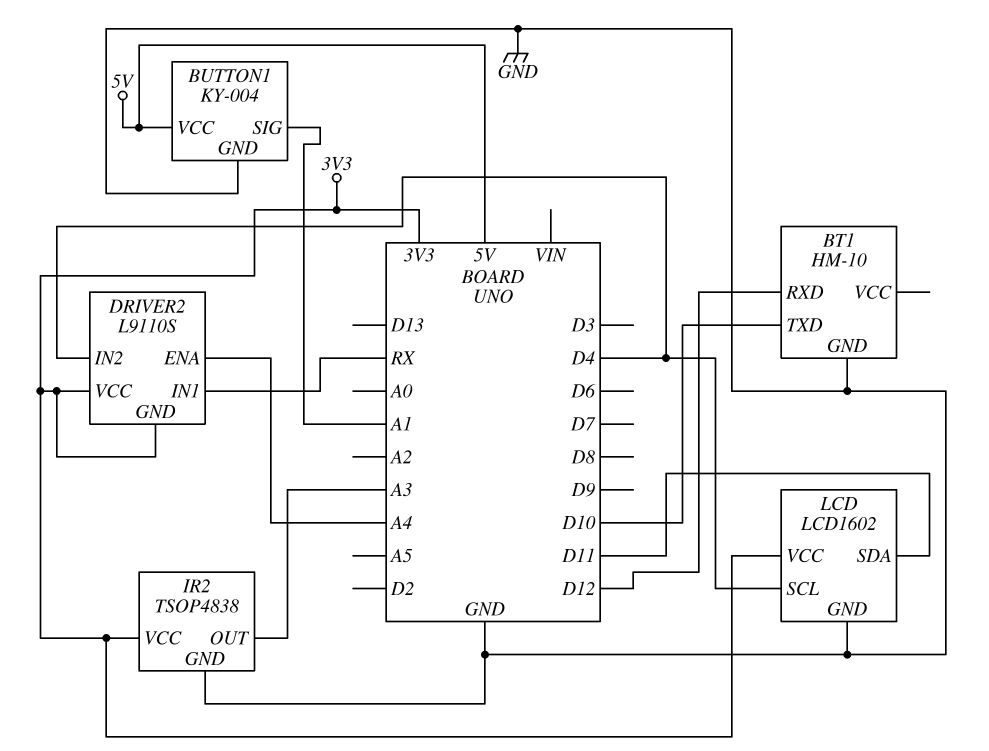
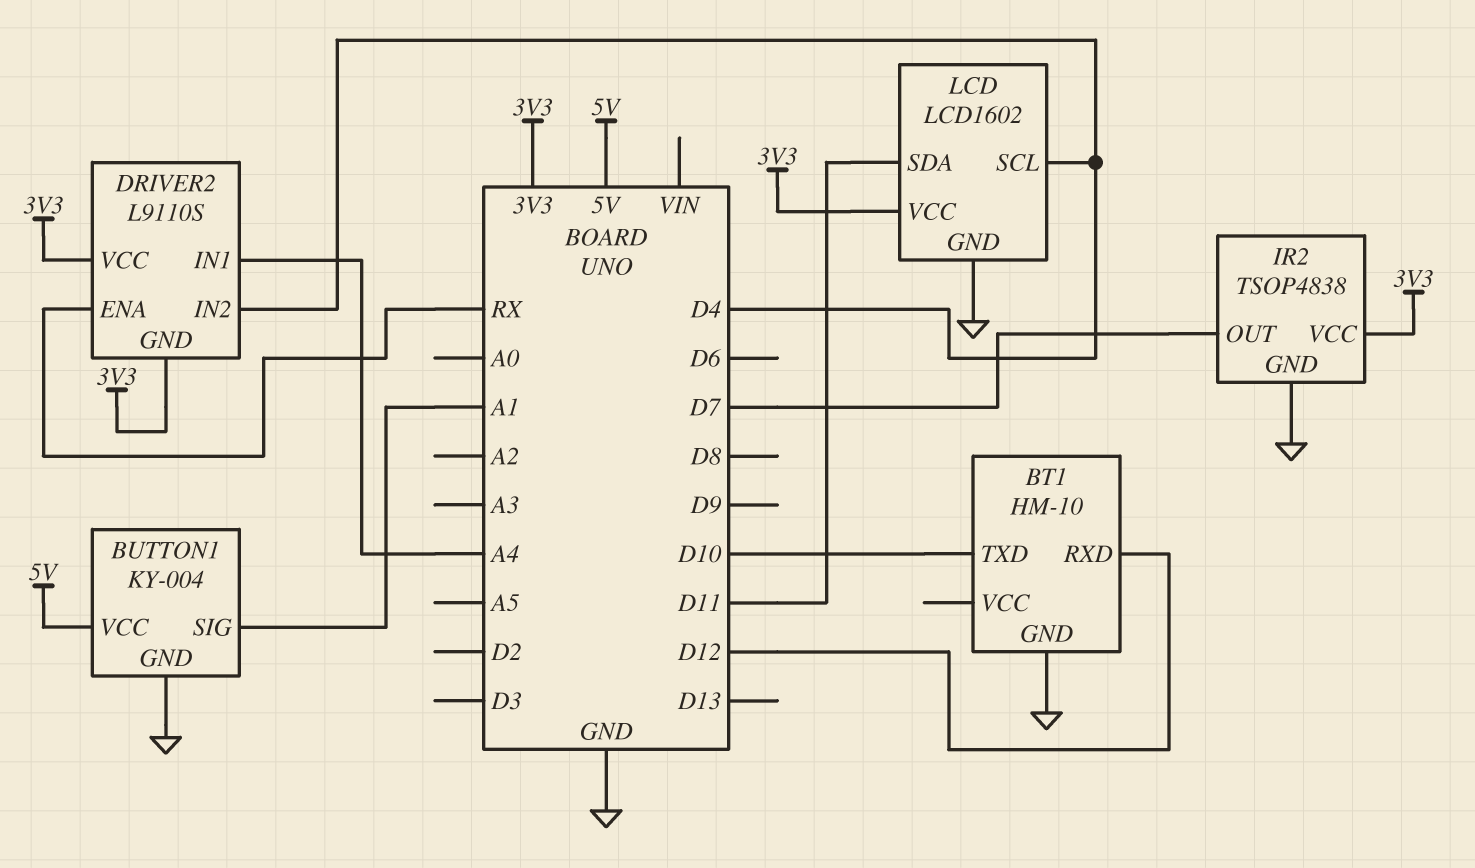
DRIVER2 pin ENA: A4 -> RX
DRIVER2 pin IN1: RX -> A4
IR2 pin OUT: A3 -> D7

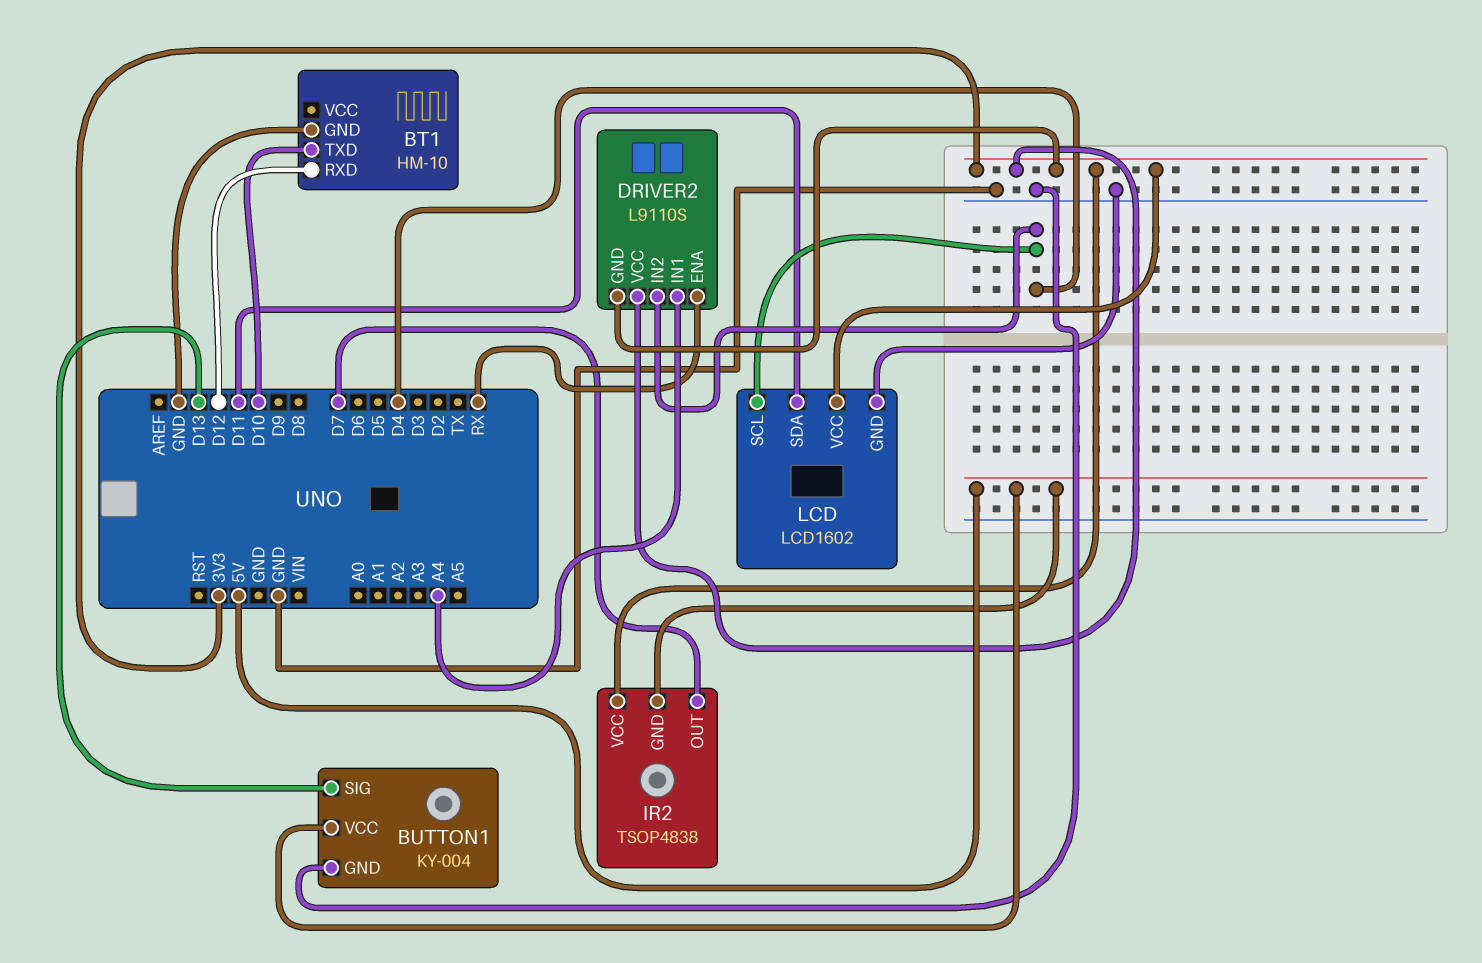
BUTTON1 pin SIG: A1 -> D13
IR2 pin GND: GND -> 5V

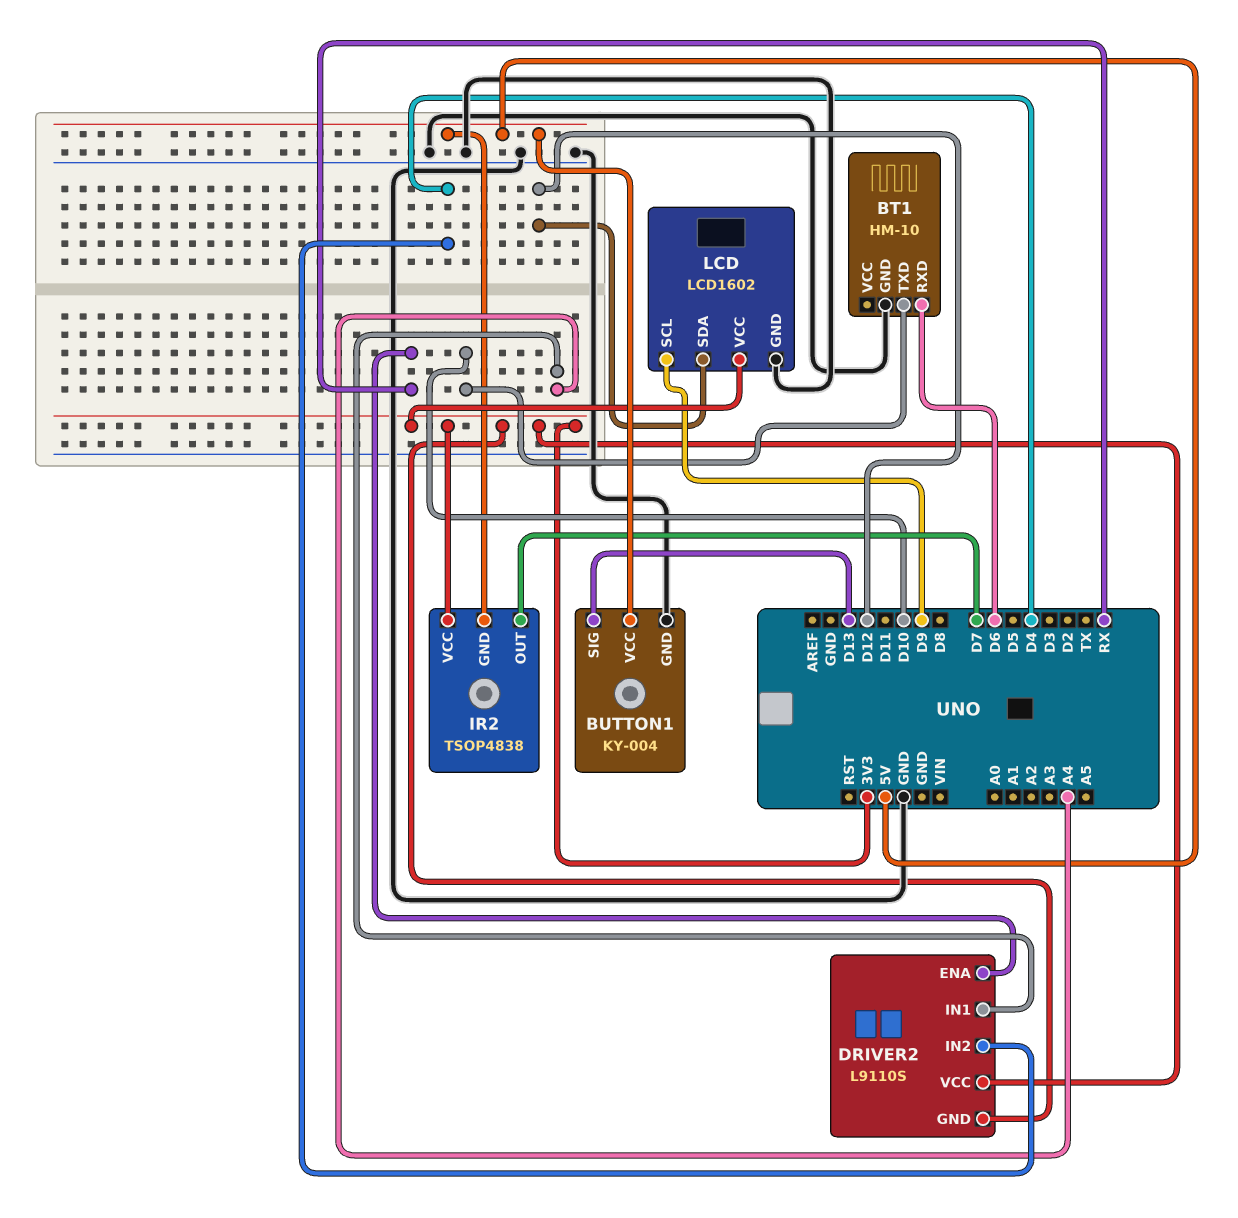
BT1 pin RXD: D12 -> D6
LCD pin SCL: D4 -> D9
LCD pin SDA: D11 -> D12

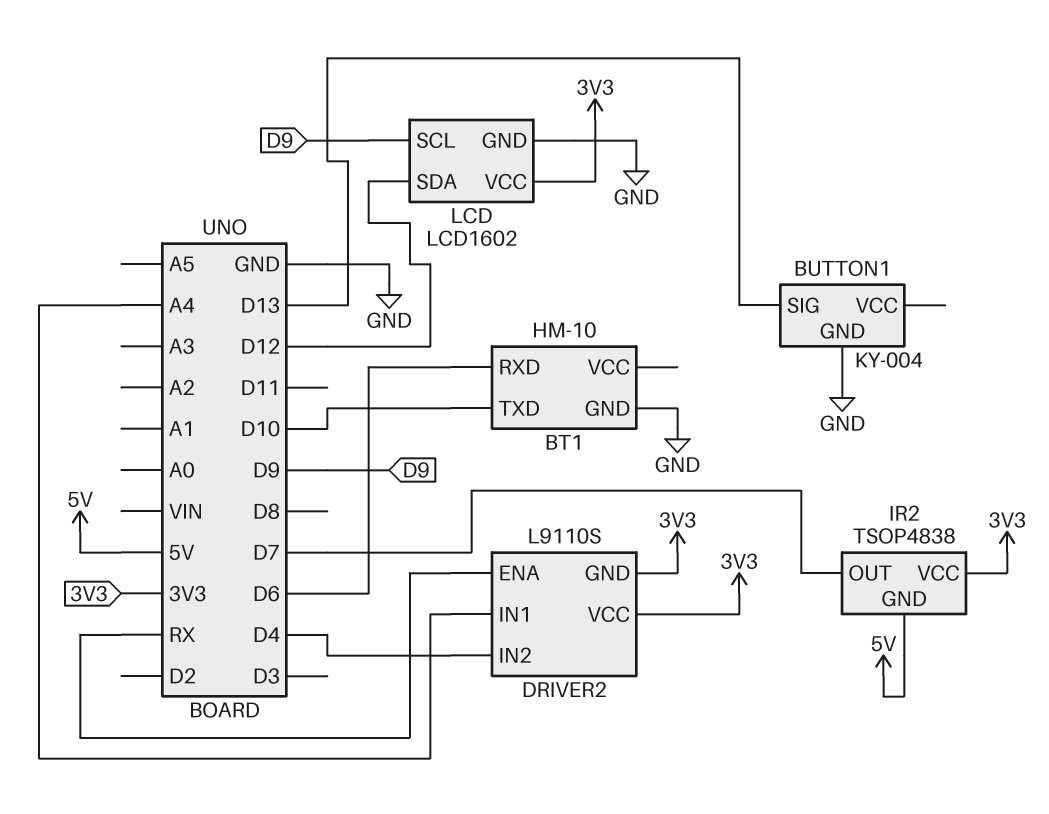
BUTTON1 pin VCC: 5V -> none

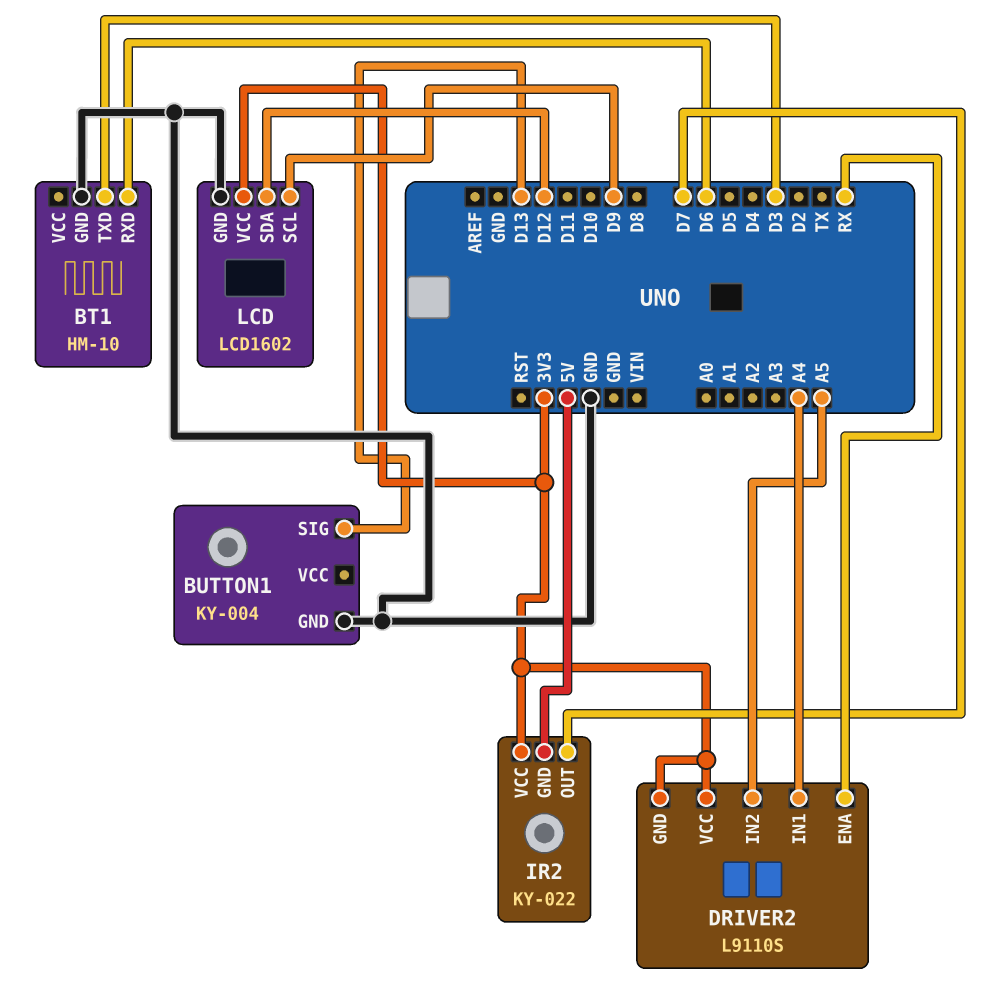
BT1 pin TXD: D10 -> D3
DRIVER2 pin IN2: D4 -> A5
IR2: TSOP4838 -> KY-022

